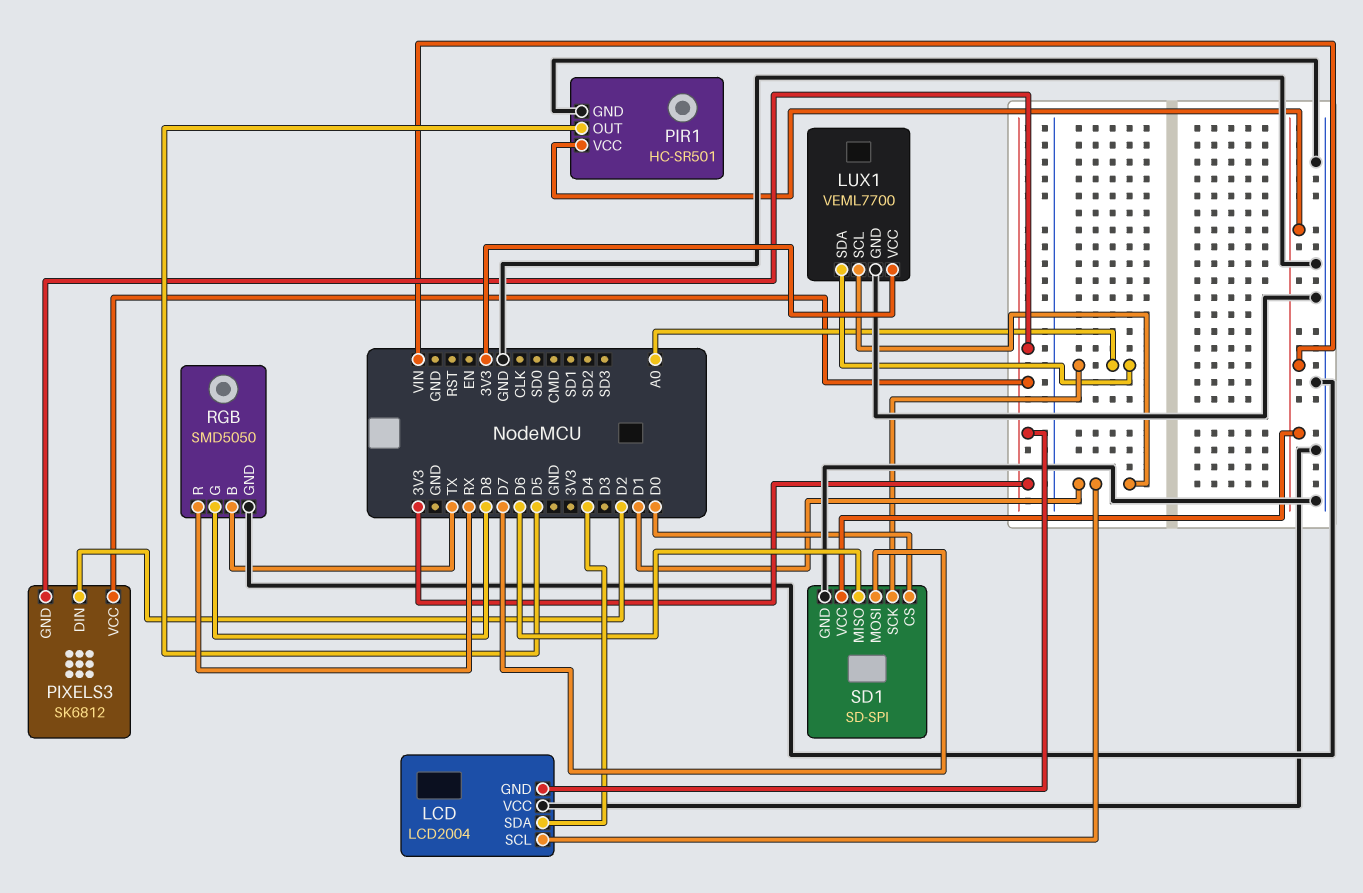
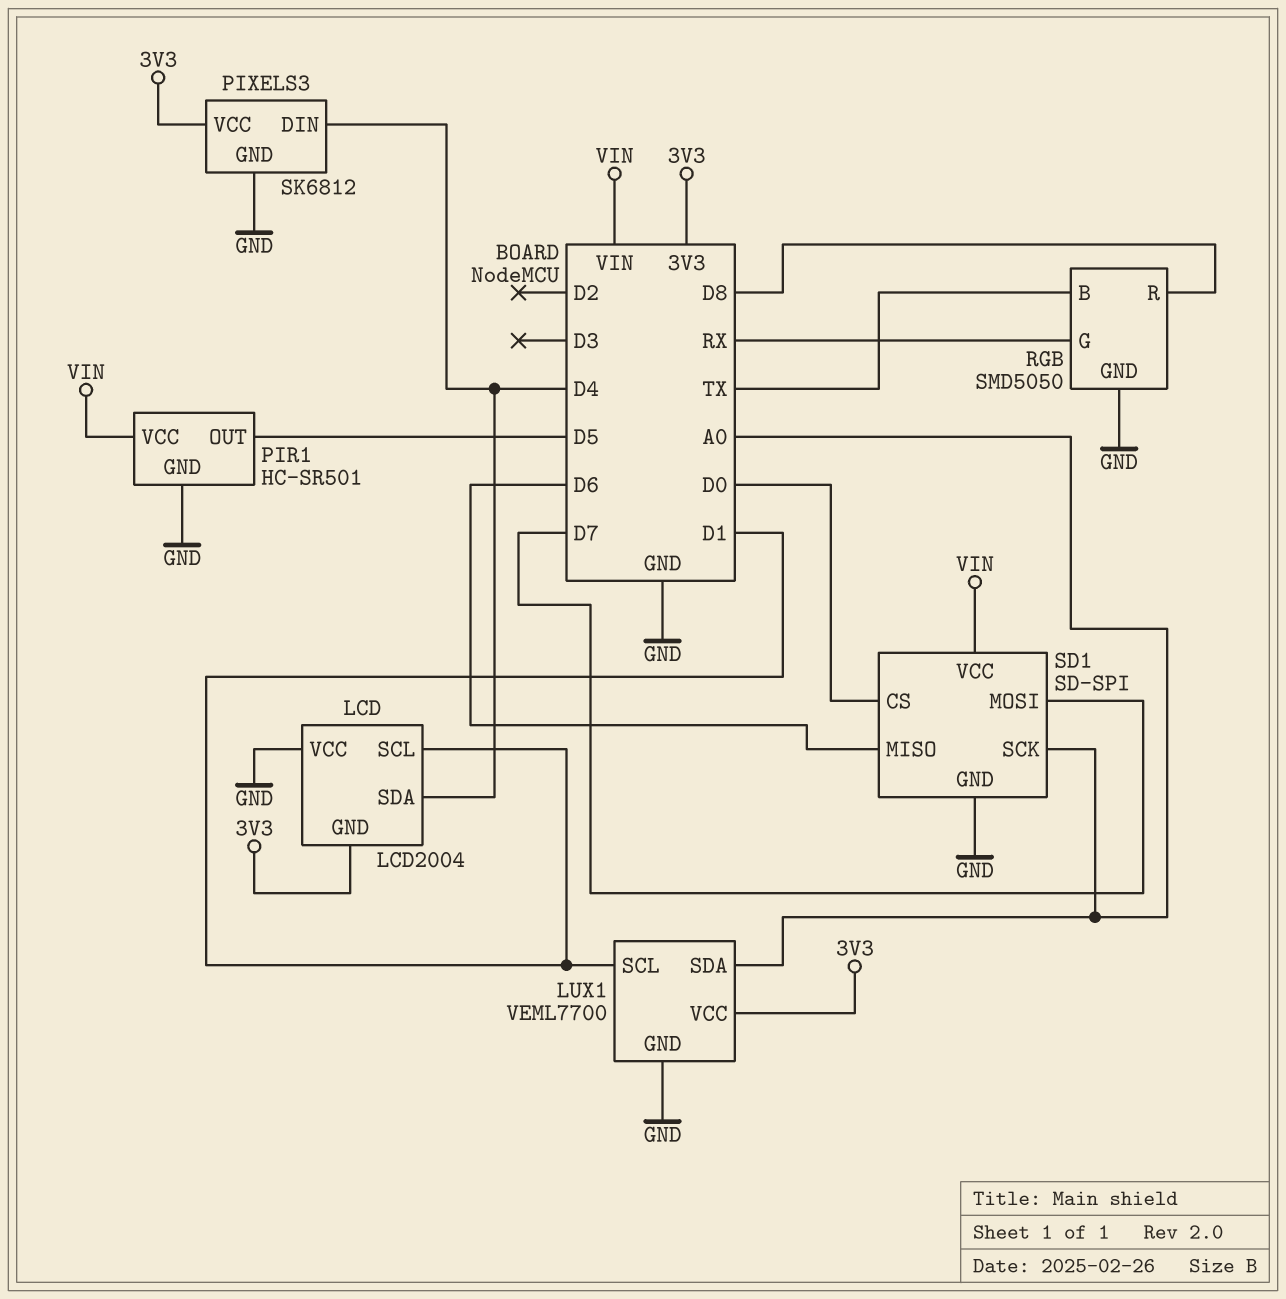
PIXELS3 pin DIN: D2 -> D4
PIXELS3 pin GND: 3V3 -> GND
RGB pin G: D8 -> RX
RGB pin R: RX -> D8

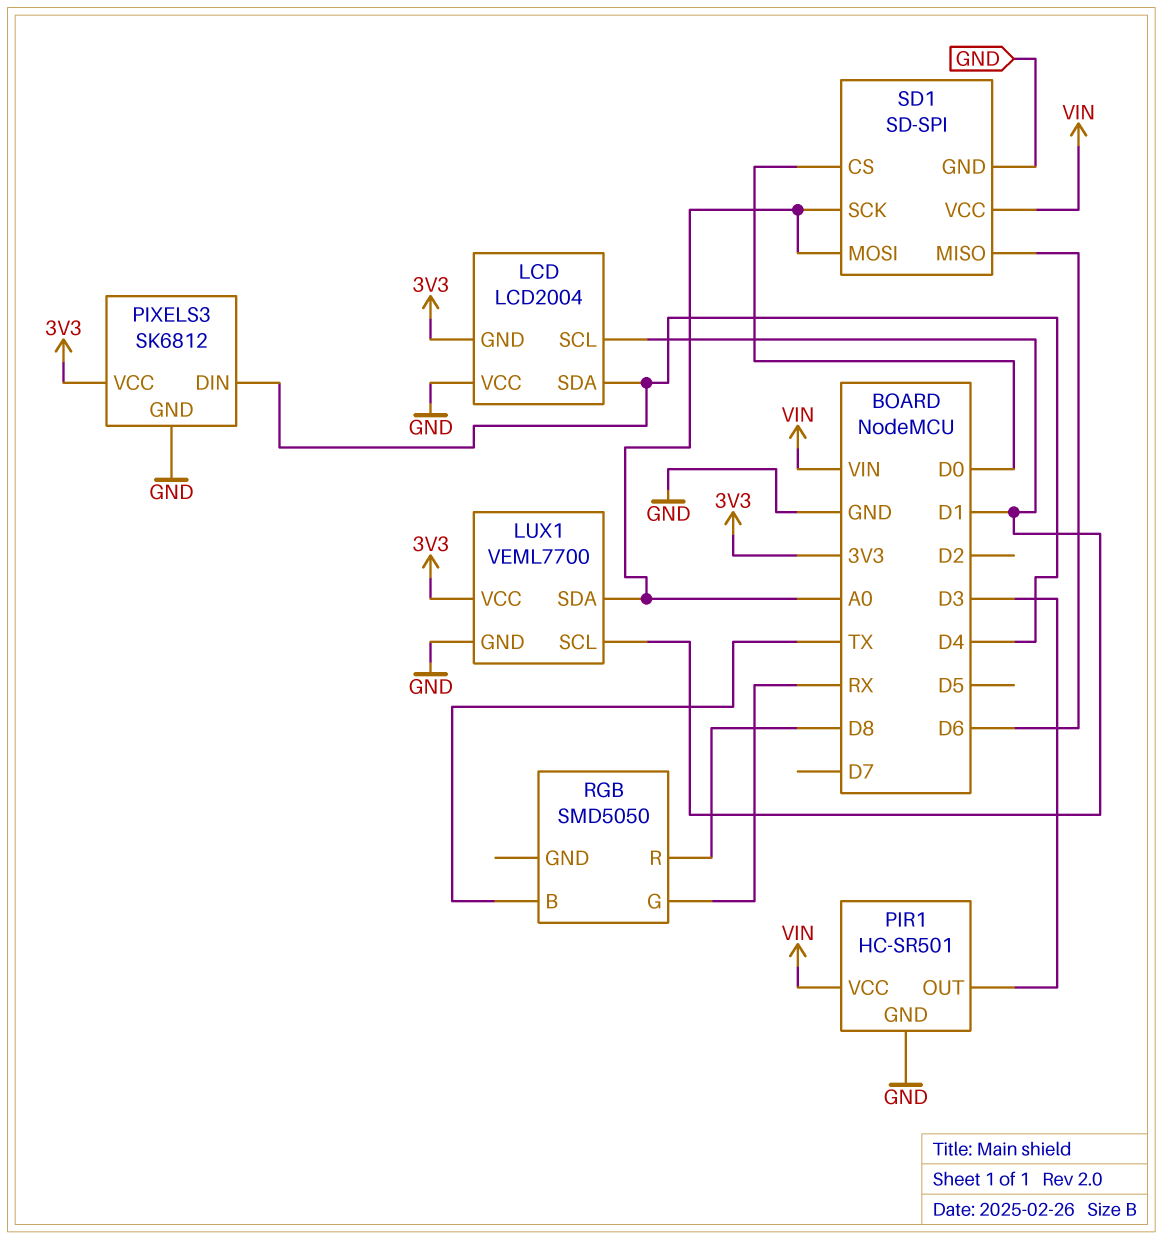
PIR1 pin OUT: D5 -> D3
RGB pin GND: GND -> none
SD1 pin MOSI: D7 -> A0

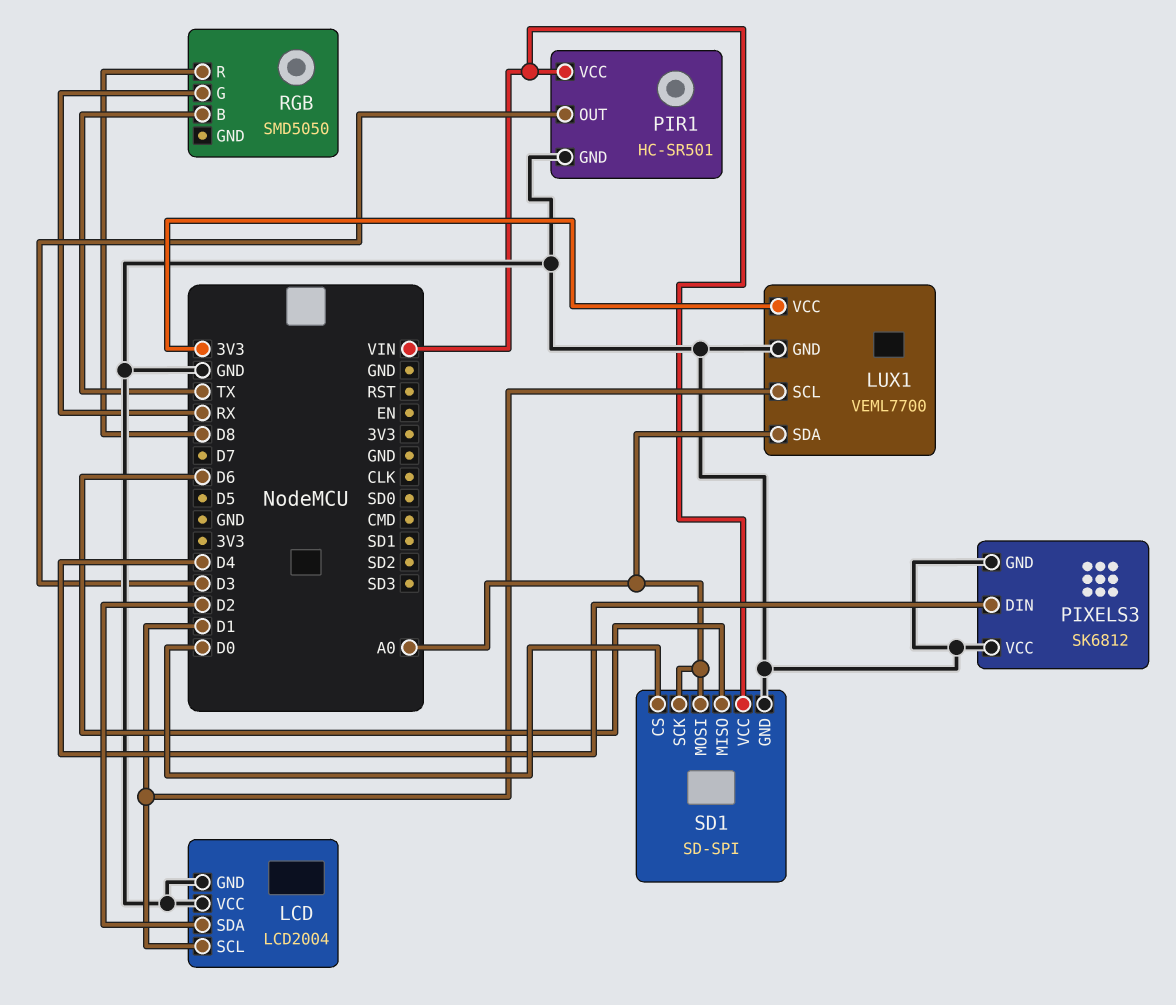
LCD pin GND: 3V3 -> GND
LCD pin SDA: D4 -> D2
PIXELS3 pin VCC: 3V3 -> GND

